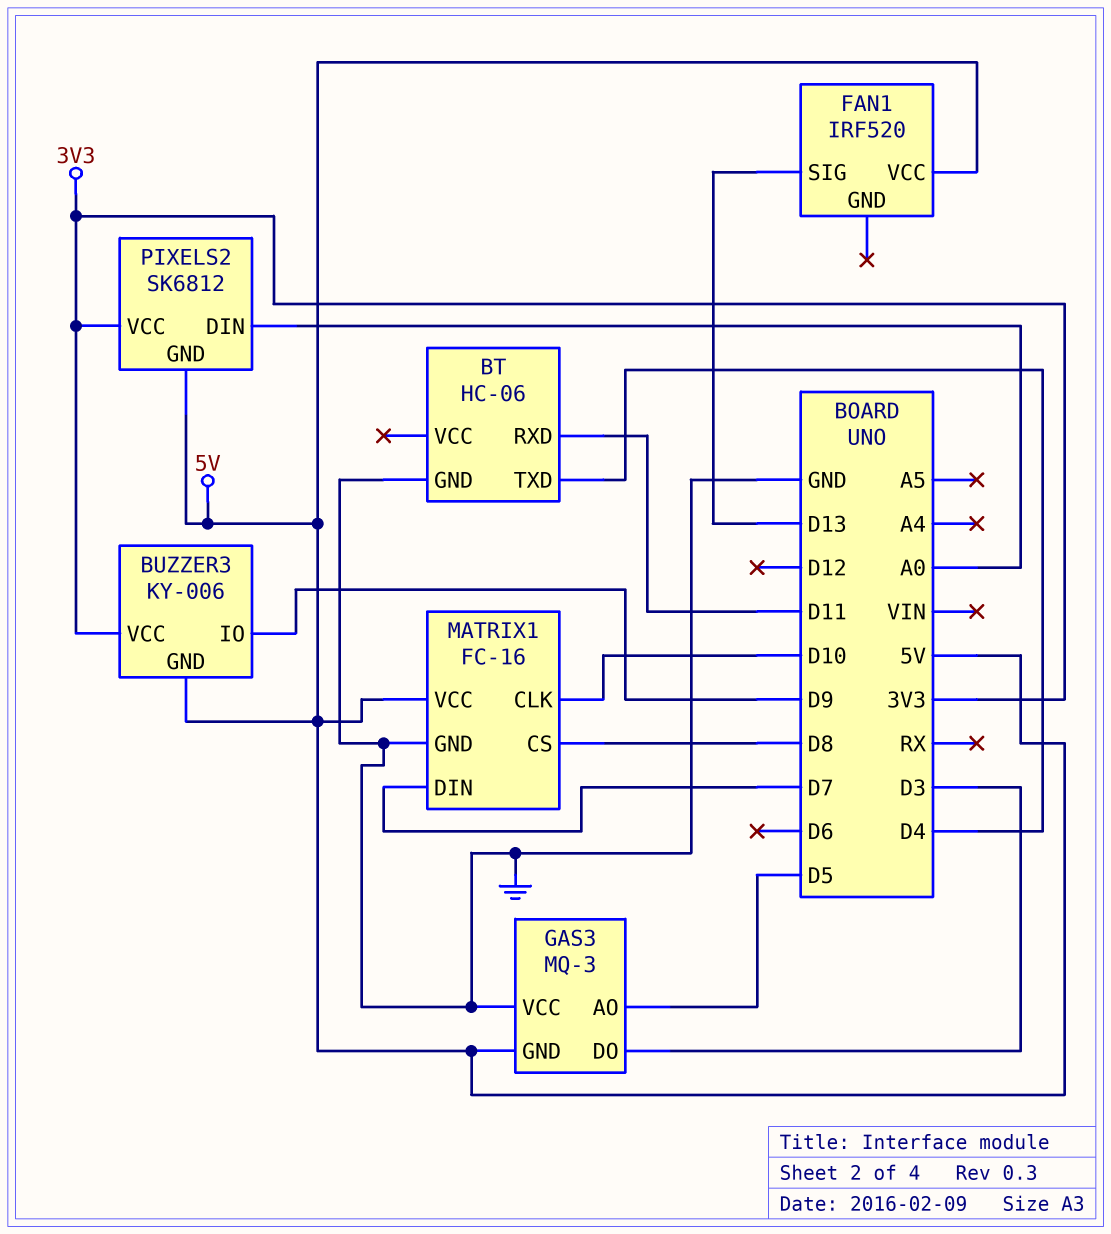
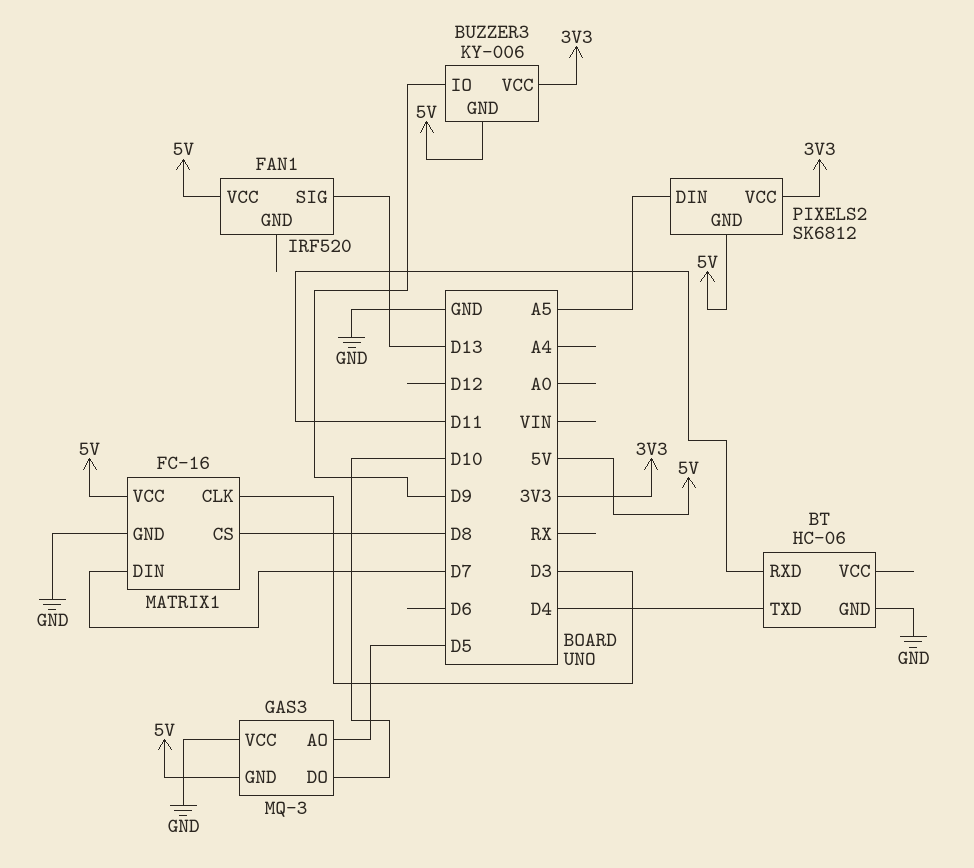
GAS3 pin DO: D3 -> D10
MATRIX1 pin CLK: D10 -> D3
PIXELS2 pin DIN: A0 -> A5

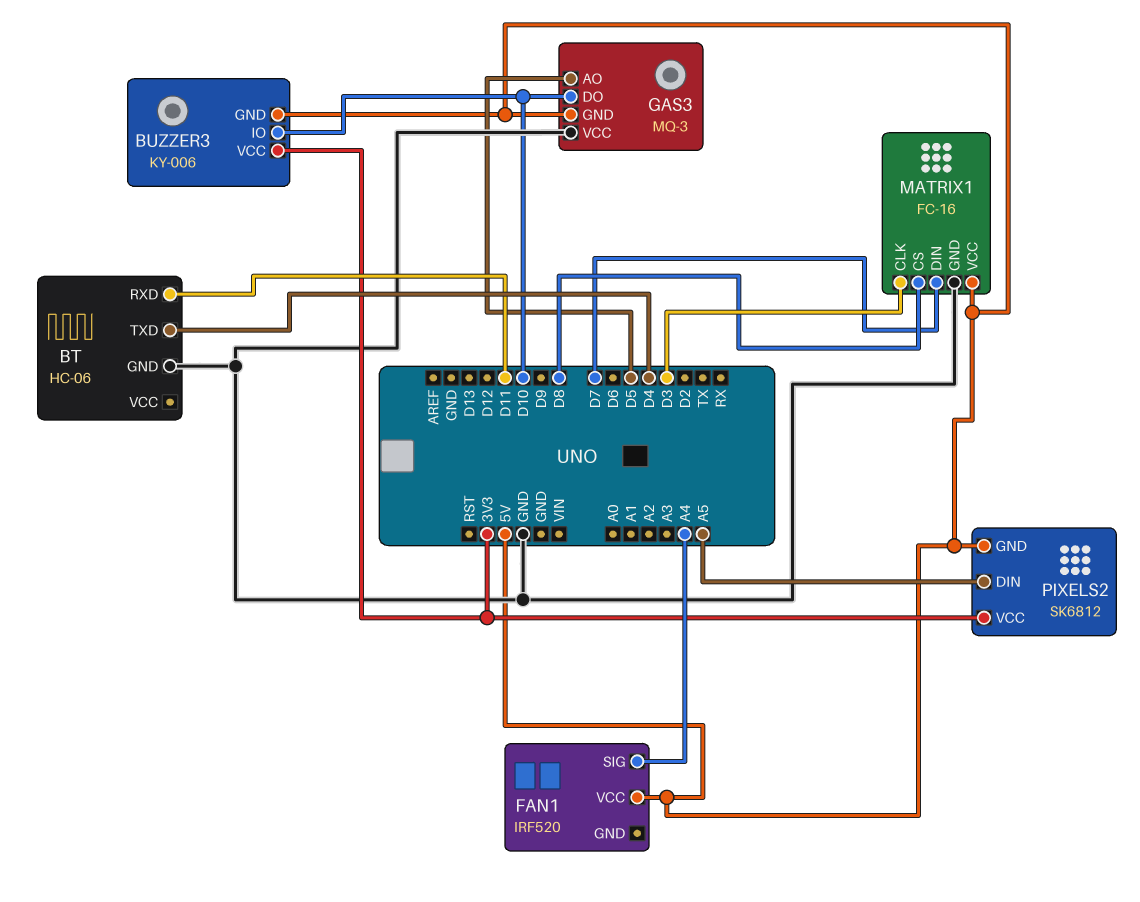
BUZZER3 pin IO: D9 -> D10
FAN1 pin SIG: D13 -> A4

